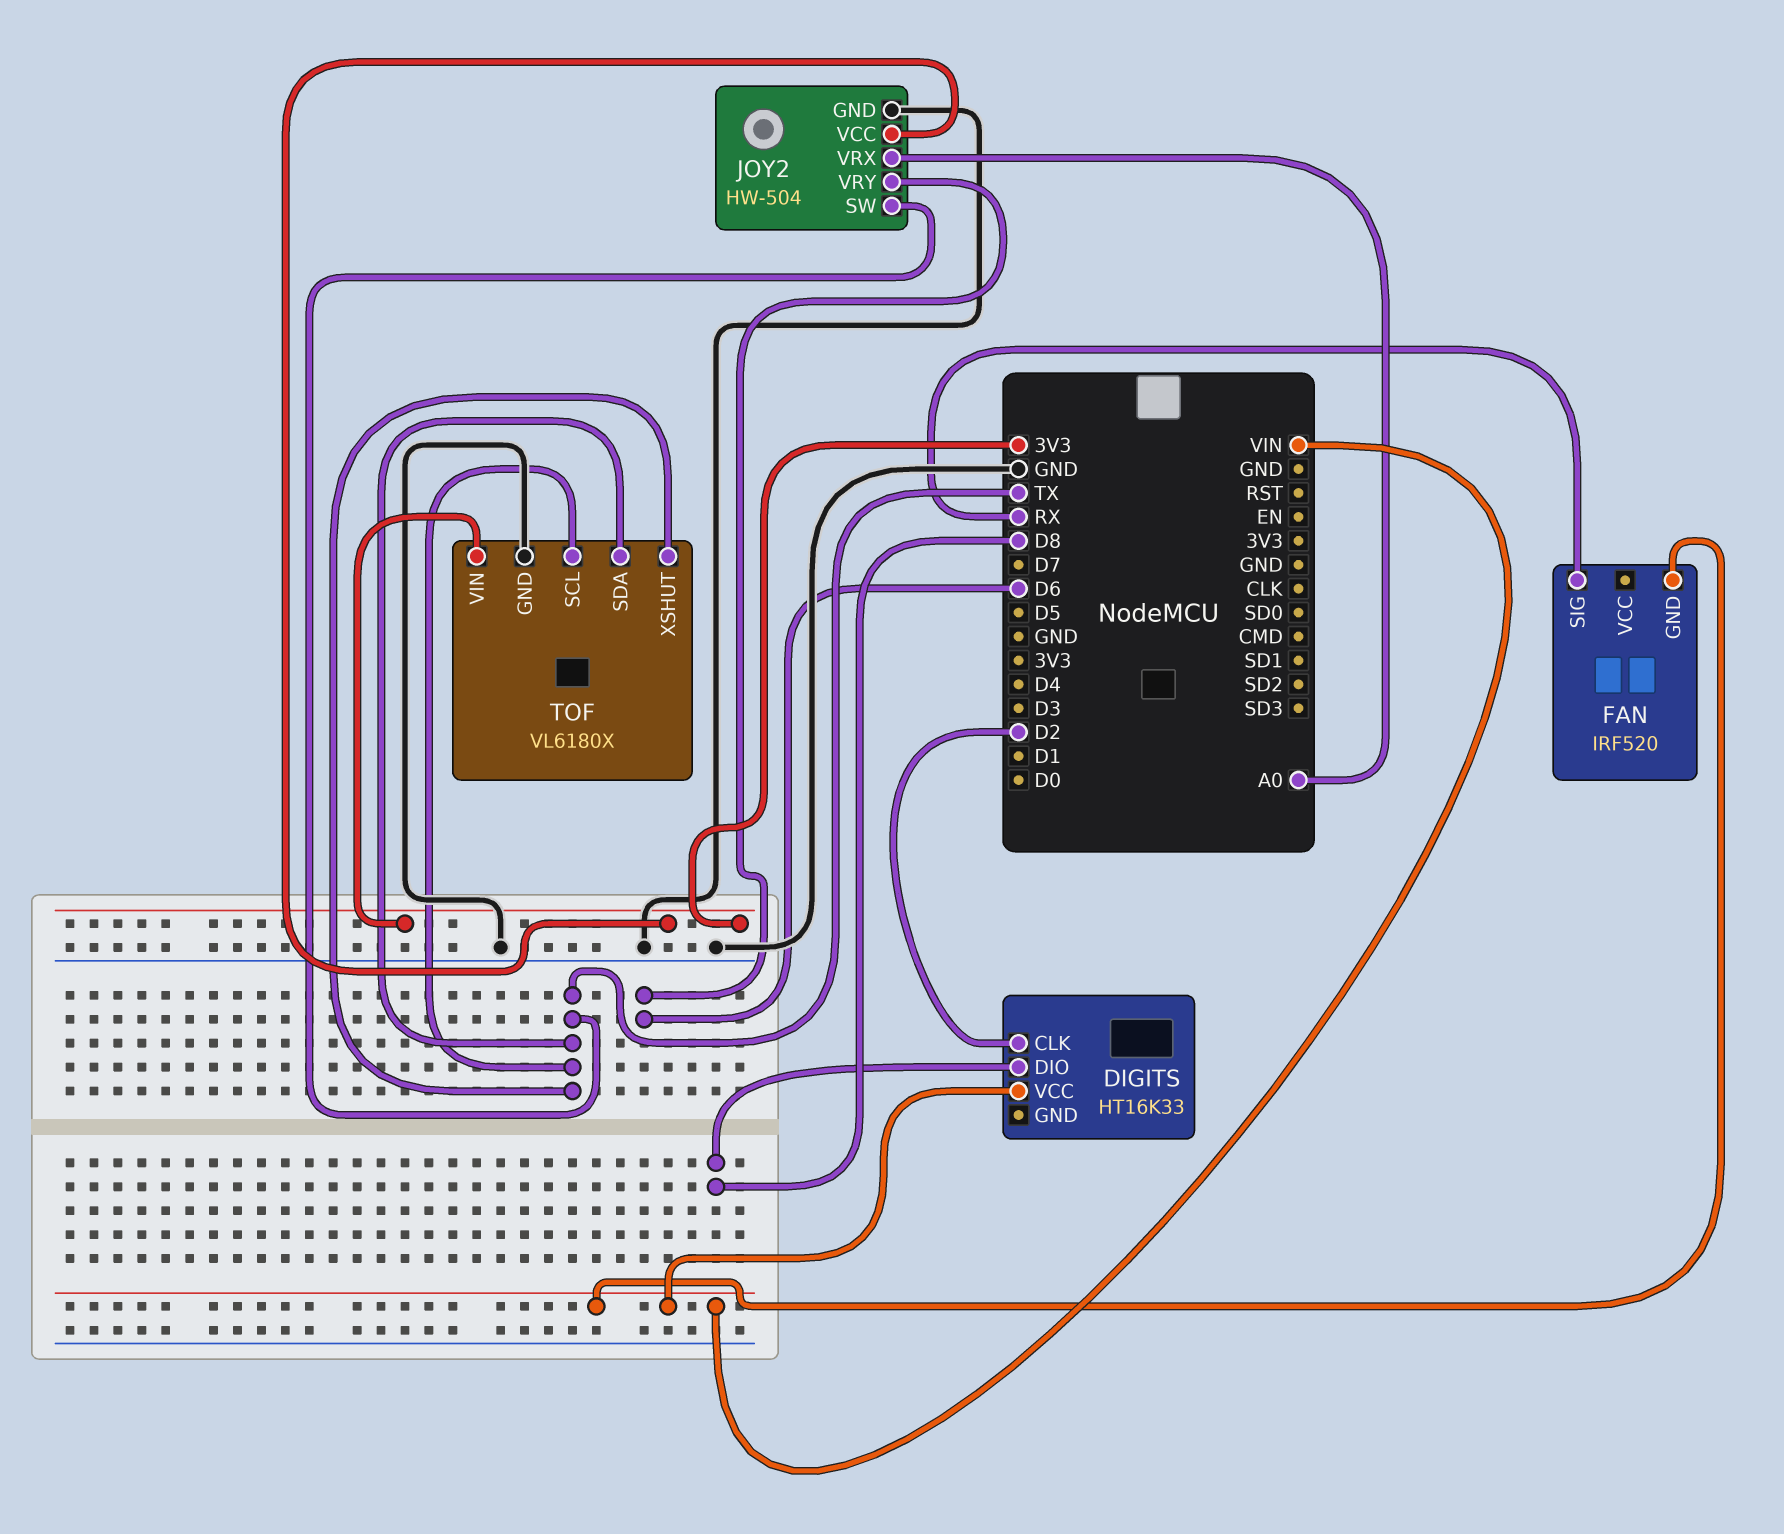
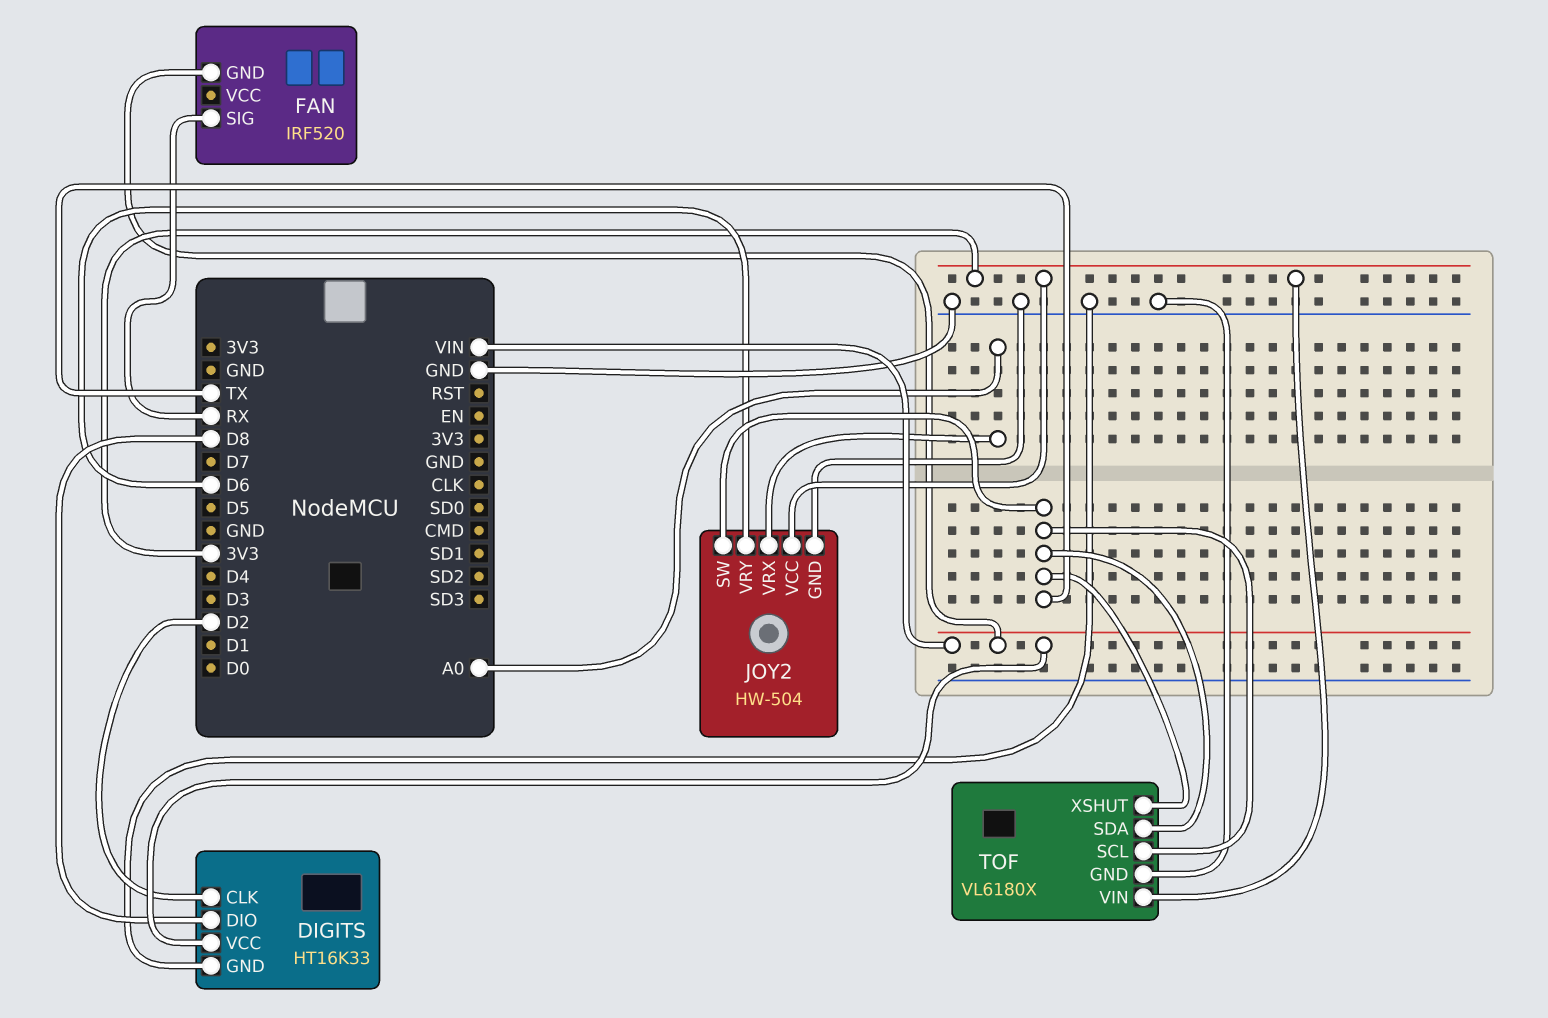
DIGITS pin GND: none -> GND

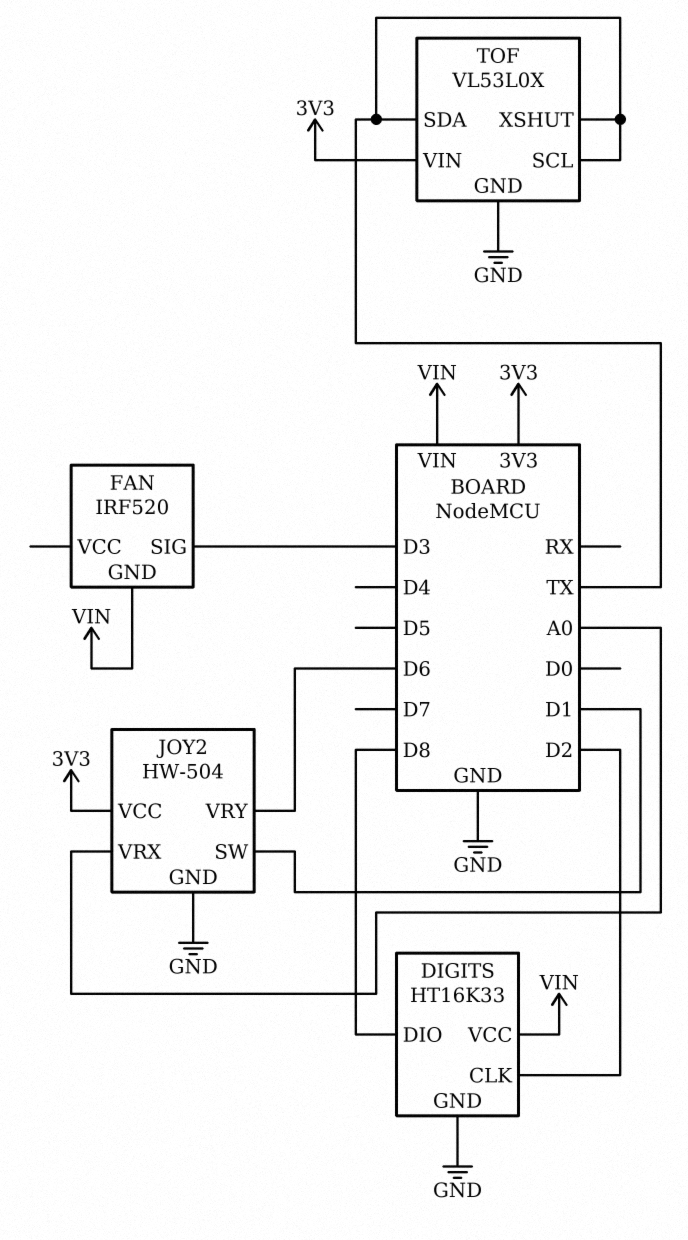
FAN pin SIG: RX -> D3
JOY2 pin SW: TX -> D1
TOF: VL6180X -> VL53L0X

